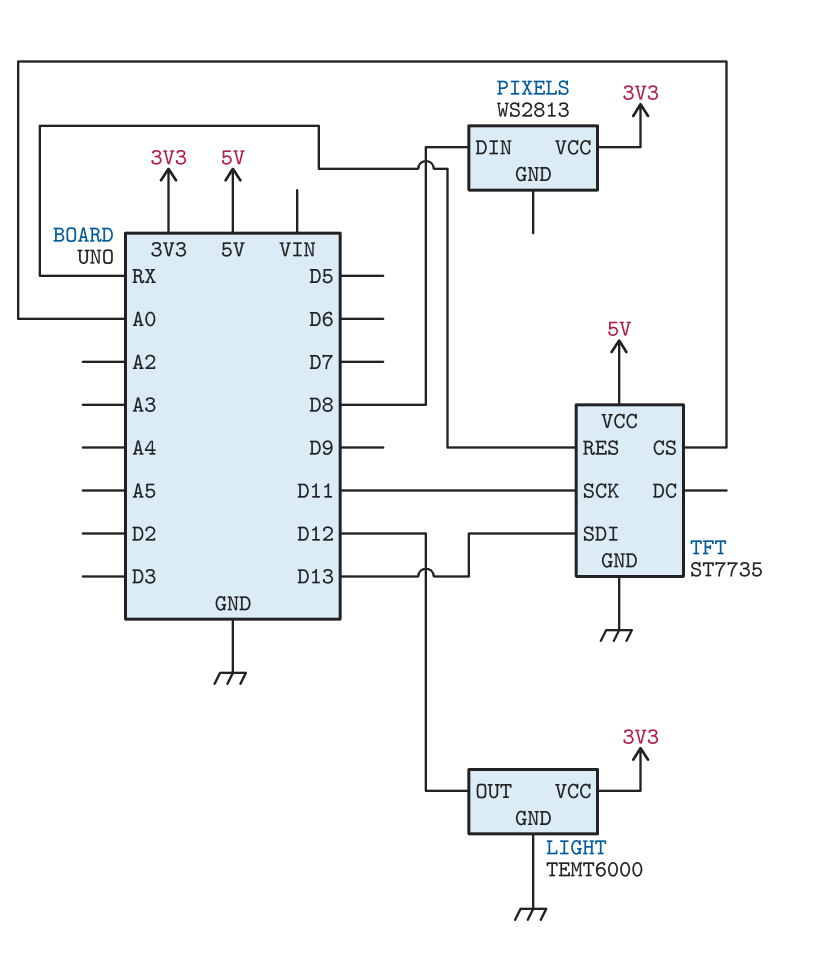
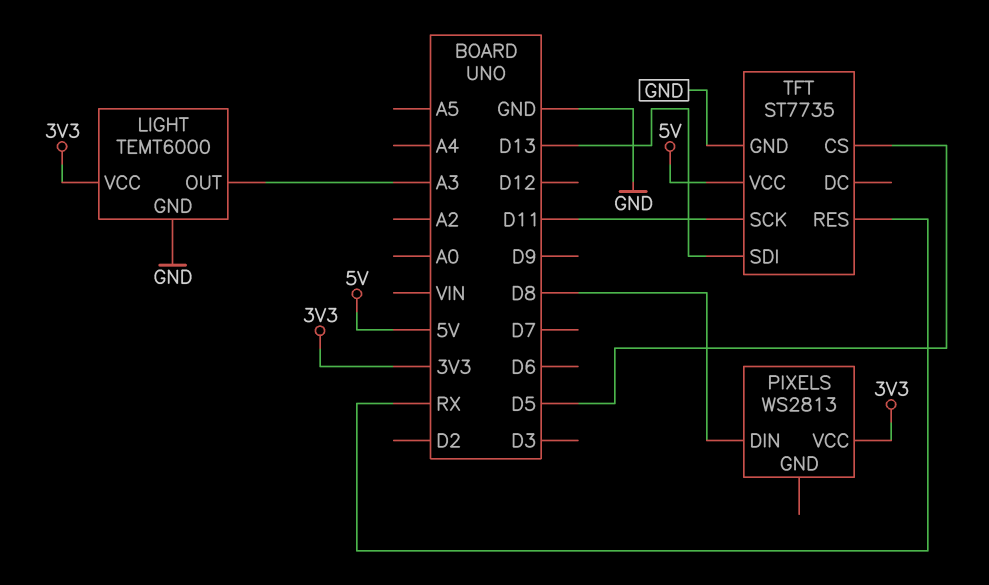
LIGHT pin OUT: D12 -> A3
TFT pin CS: A0 -> D5

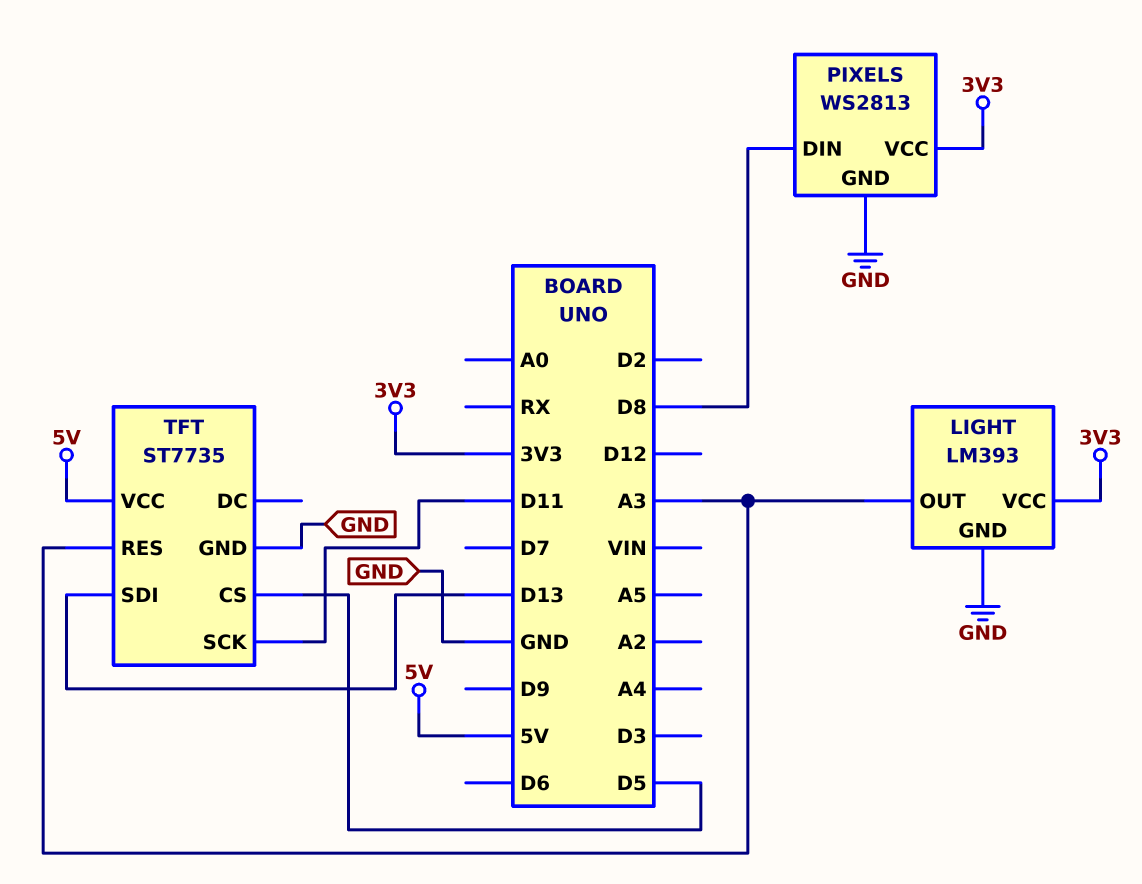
LIGHT: TEMT6000 -> LM393
PIXELS pin GND: none -> GND
TFT pin RES: RX -> A3

